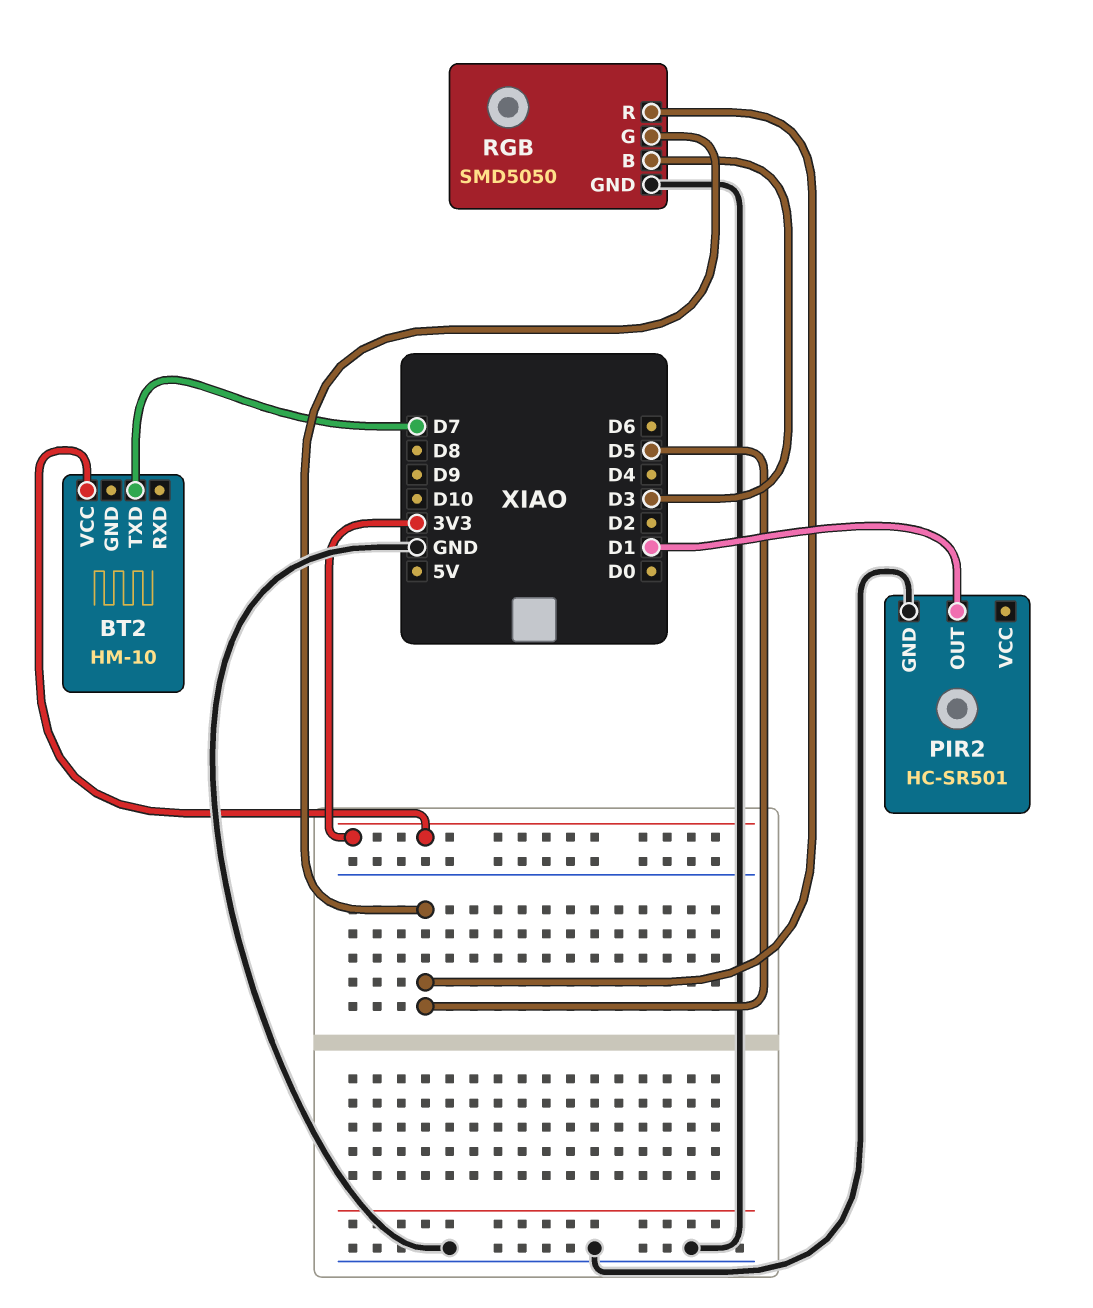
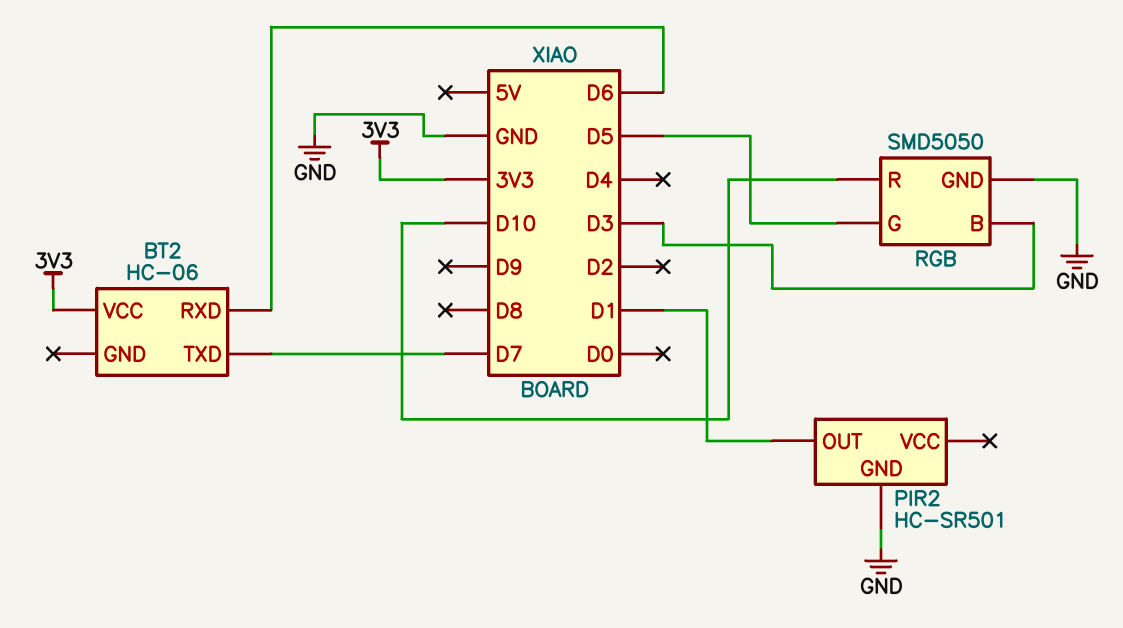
BT2: HM-10 -> HC-06
BT2 pin RXD: none -> D6
RGB pin R: D5 -> D10

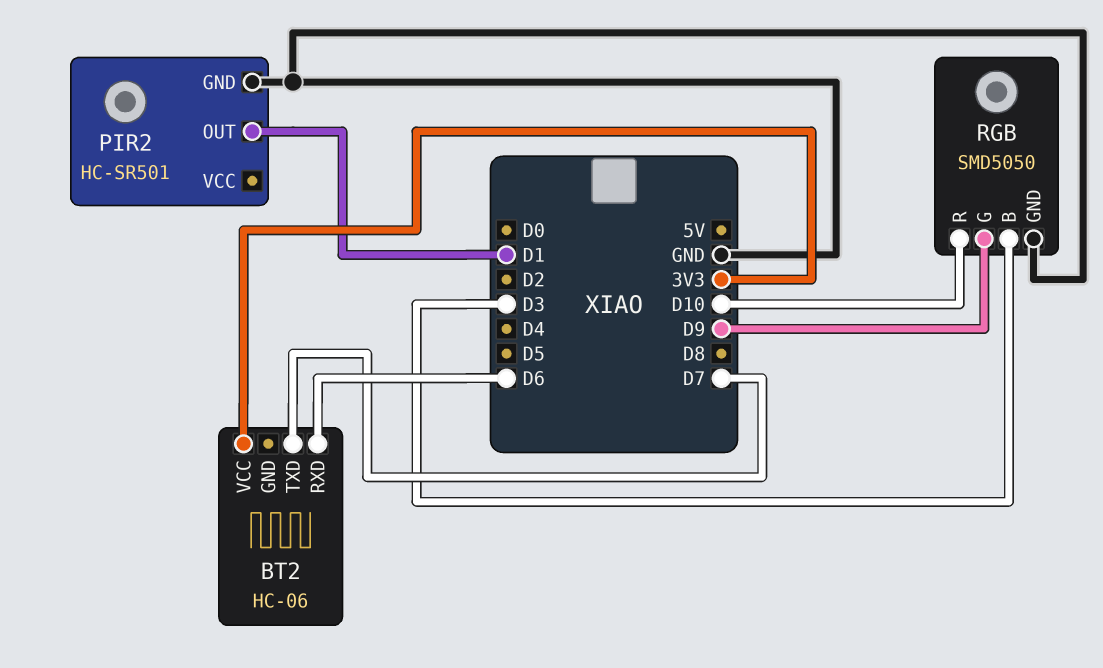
RGB pin G: D5 -> D9

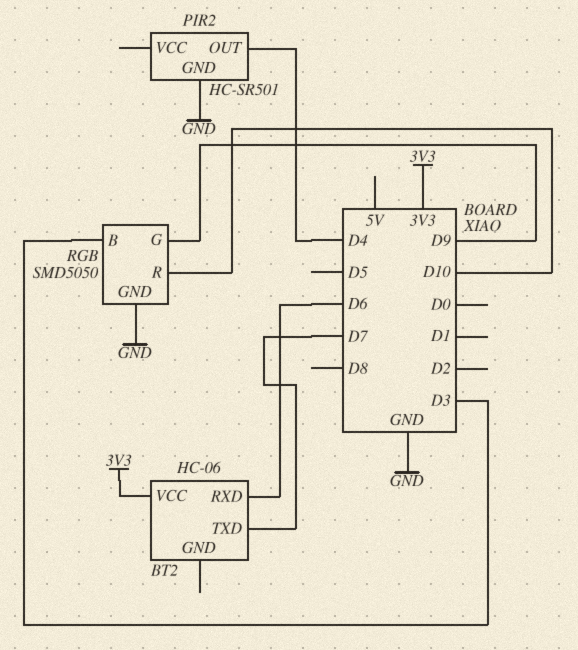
PIR2 pin OUT: D1 -> D4

